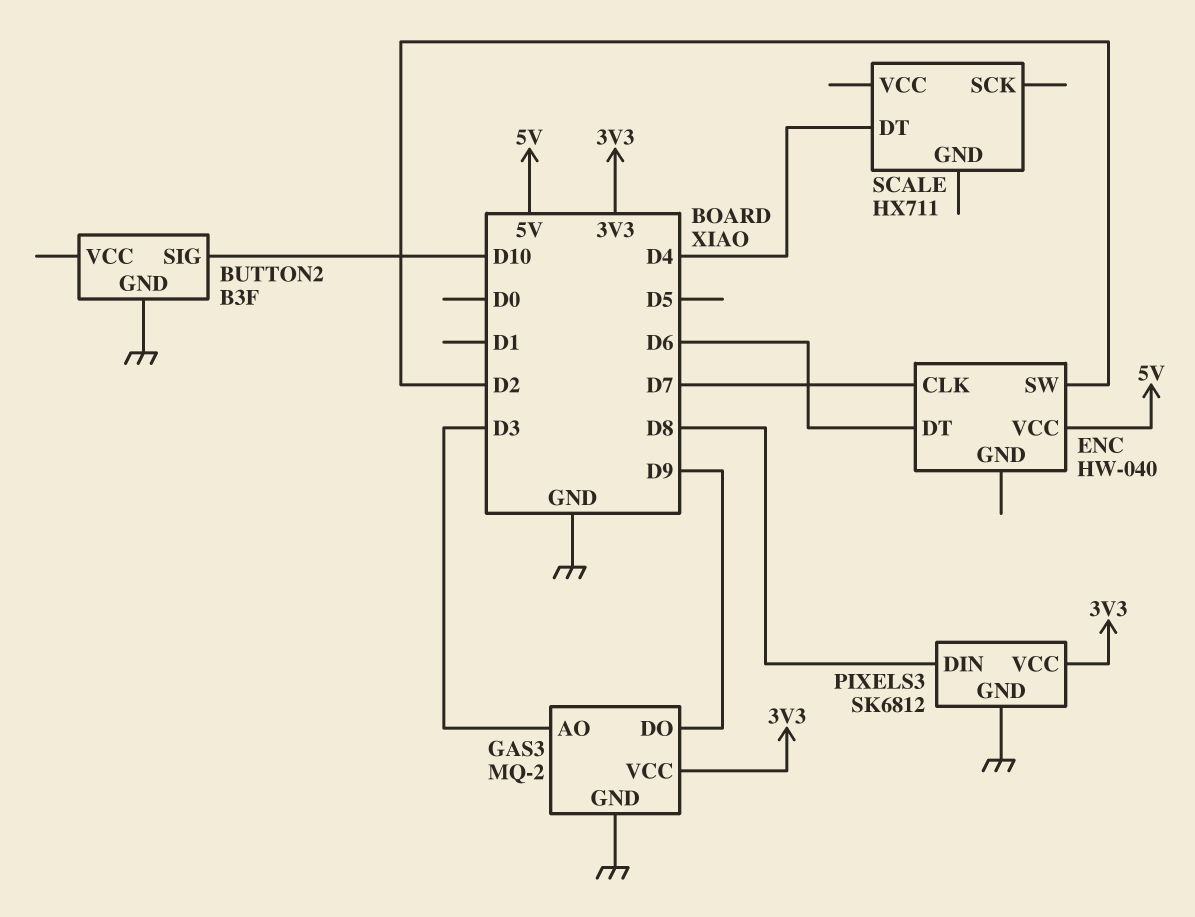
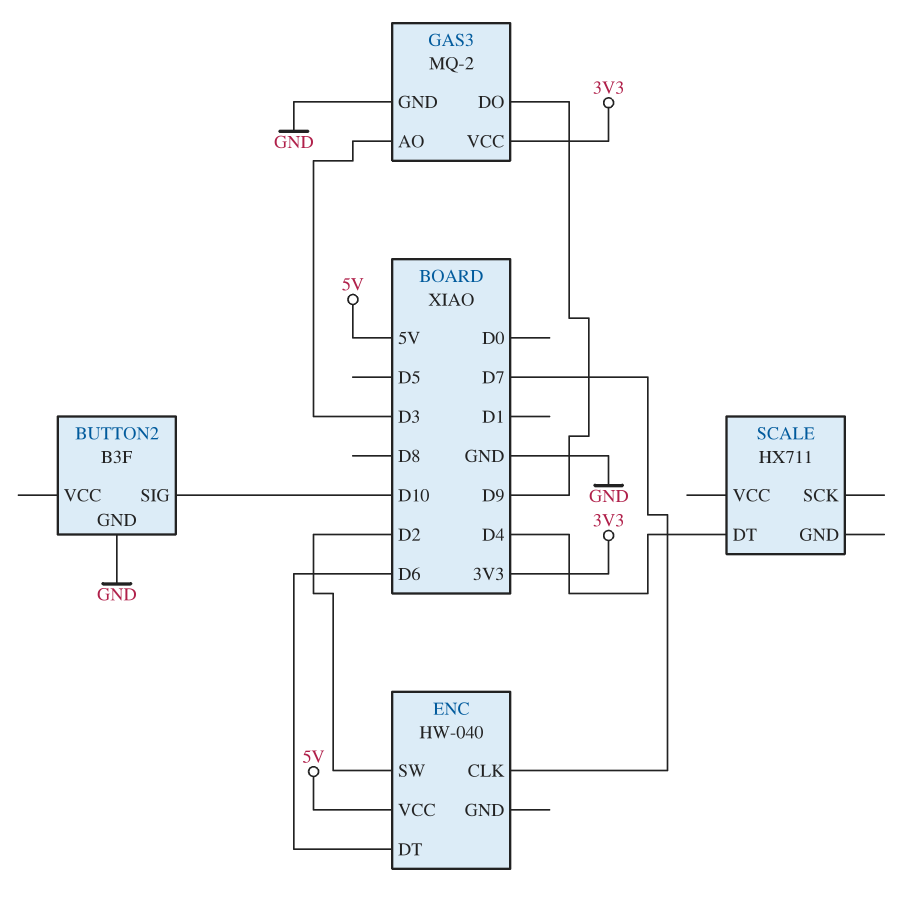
PIXELS3: SK6812 -> none
PIXELS3 pin DIN: D8 -> none
PIXELS3 pin GND: GND -> none
PIXELS3 pin VCC: 3V3 -> none

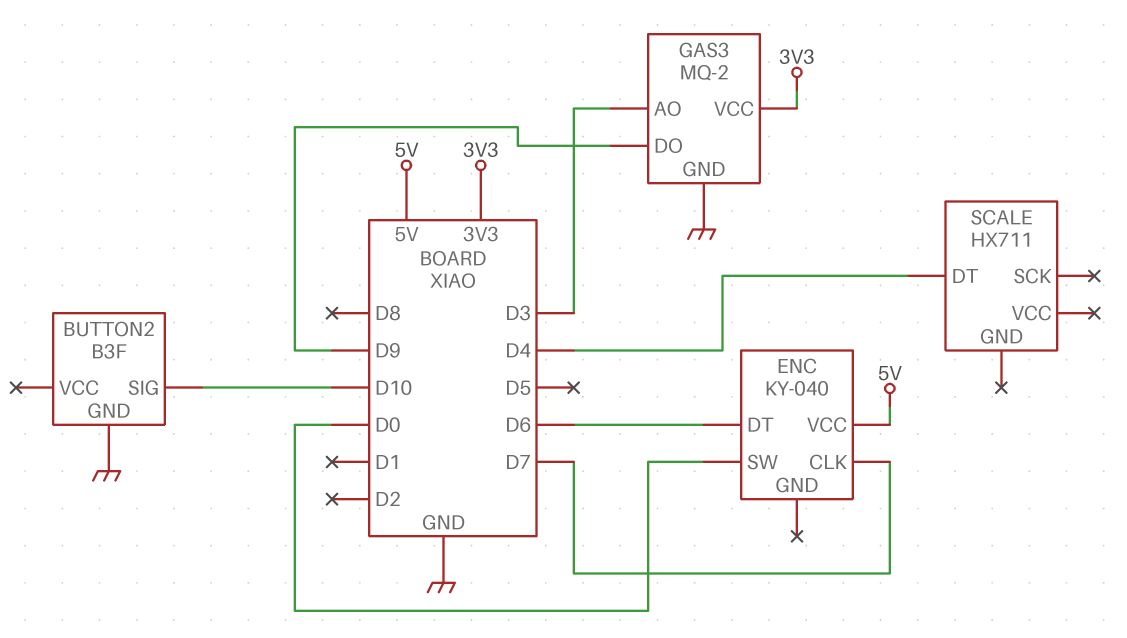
ENC: HW-040 -> KY-040
ENC pin SW: D2 -> D0

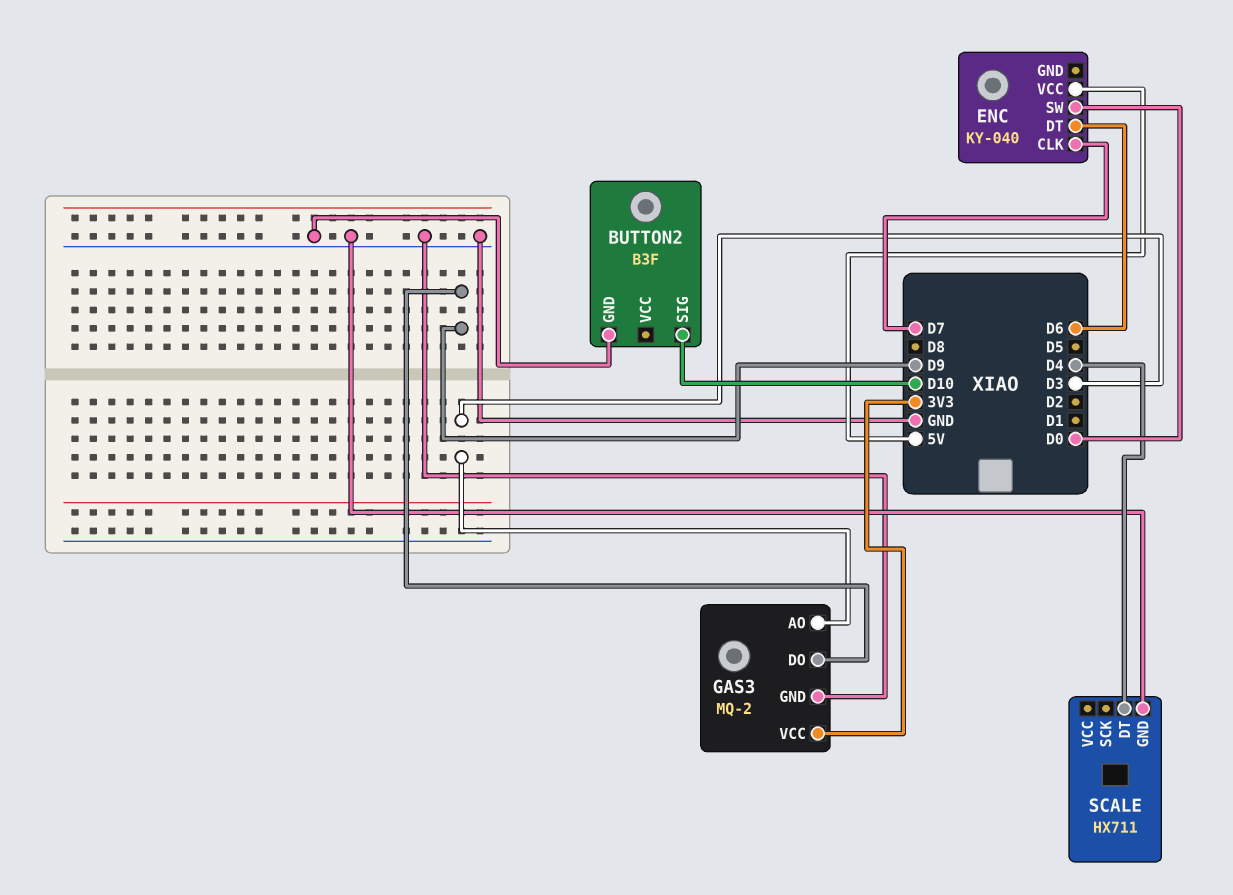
SCALE pin GND: none -> GND

